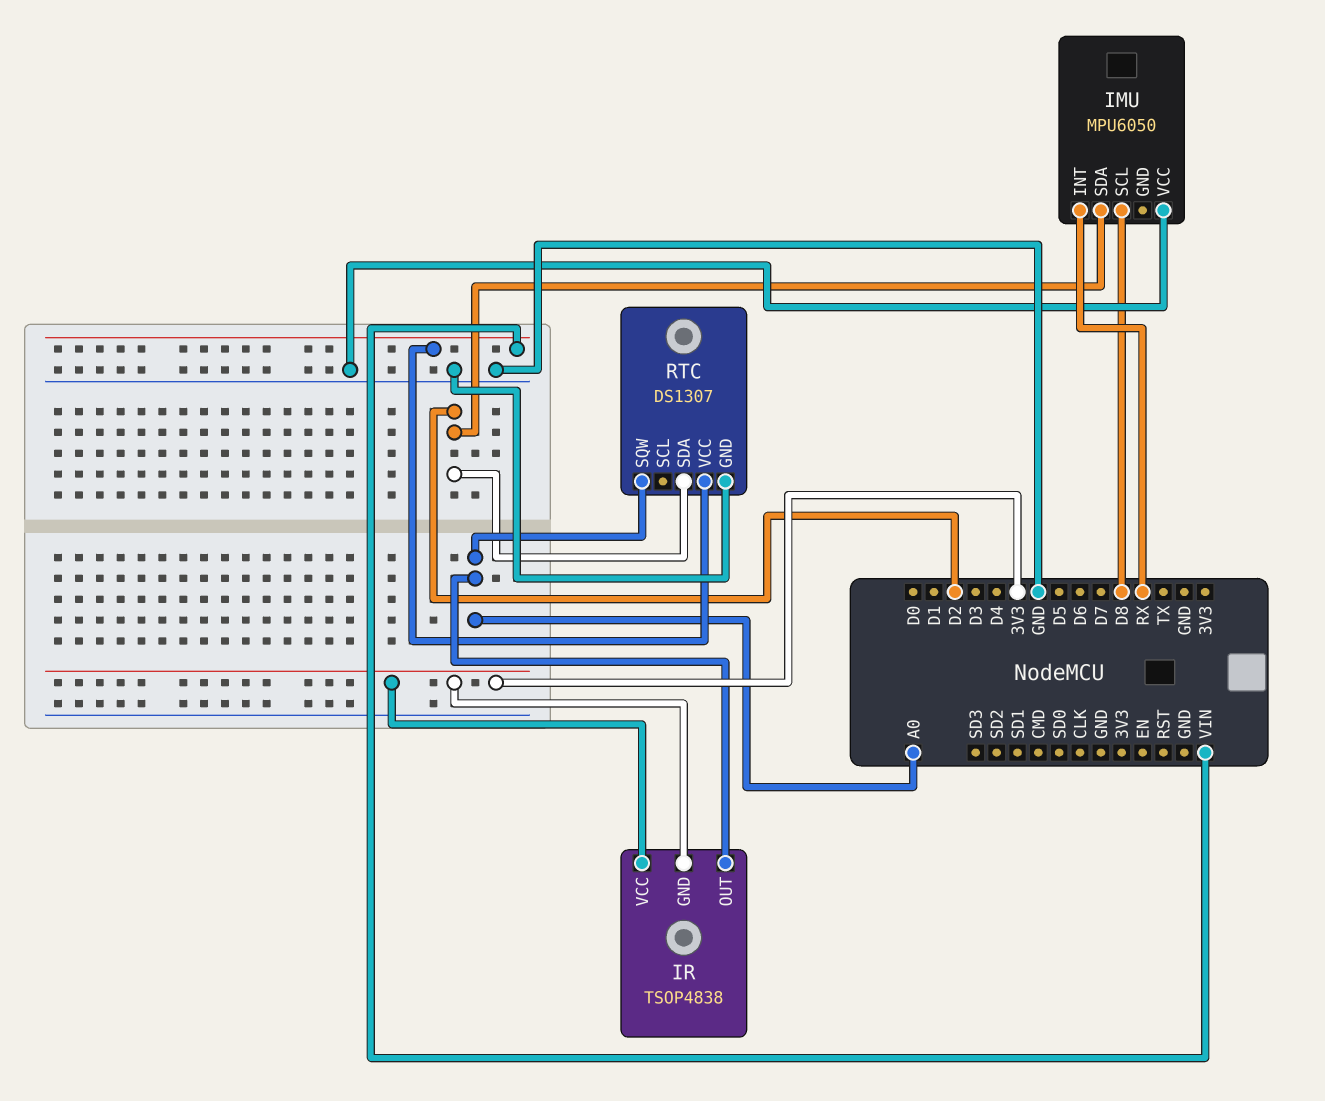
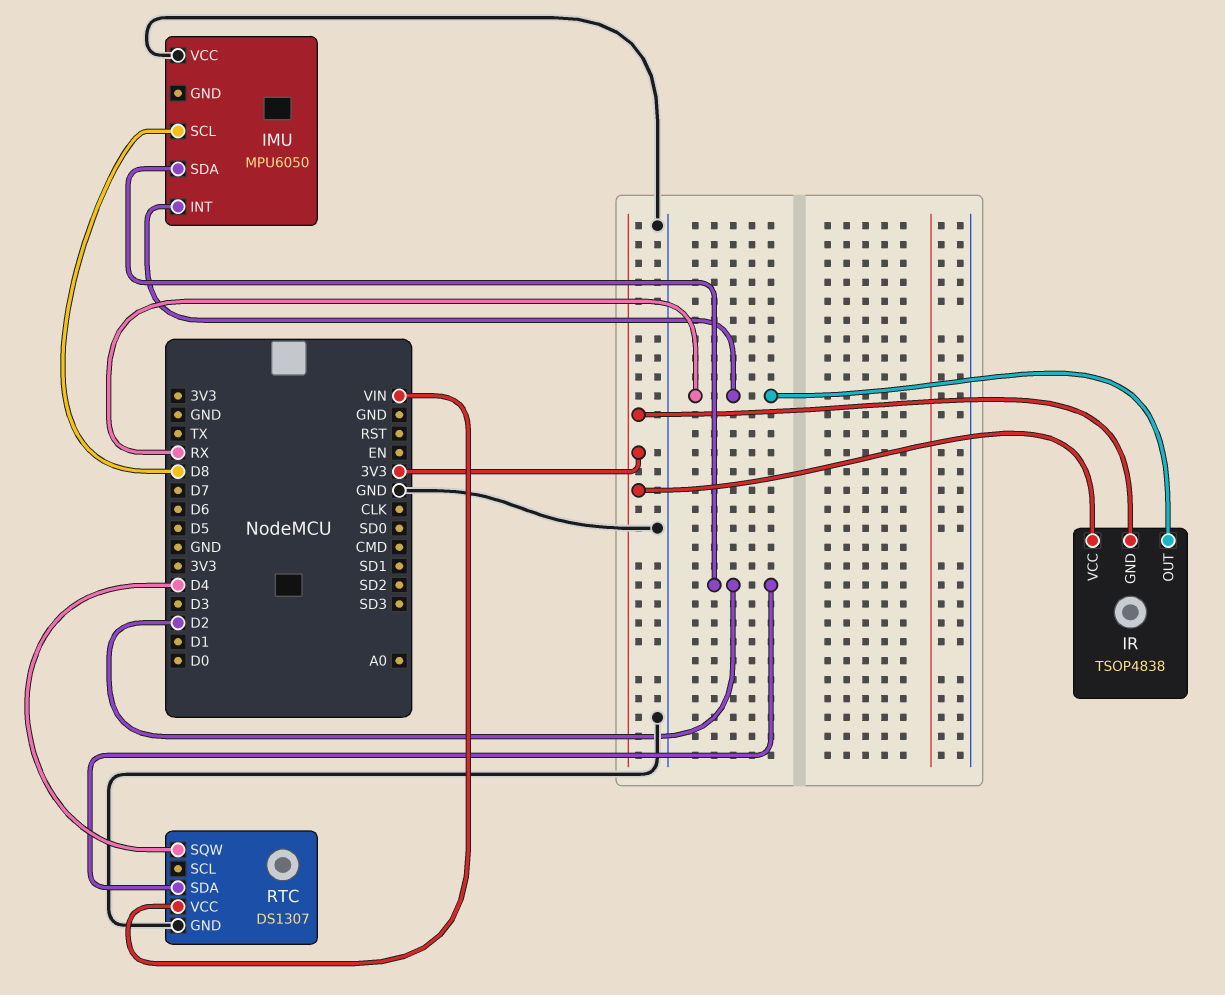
IR pin OUT: A0 -> RX
RTC pin SQW: A0 -> D4

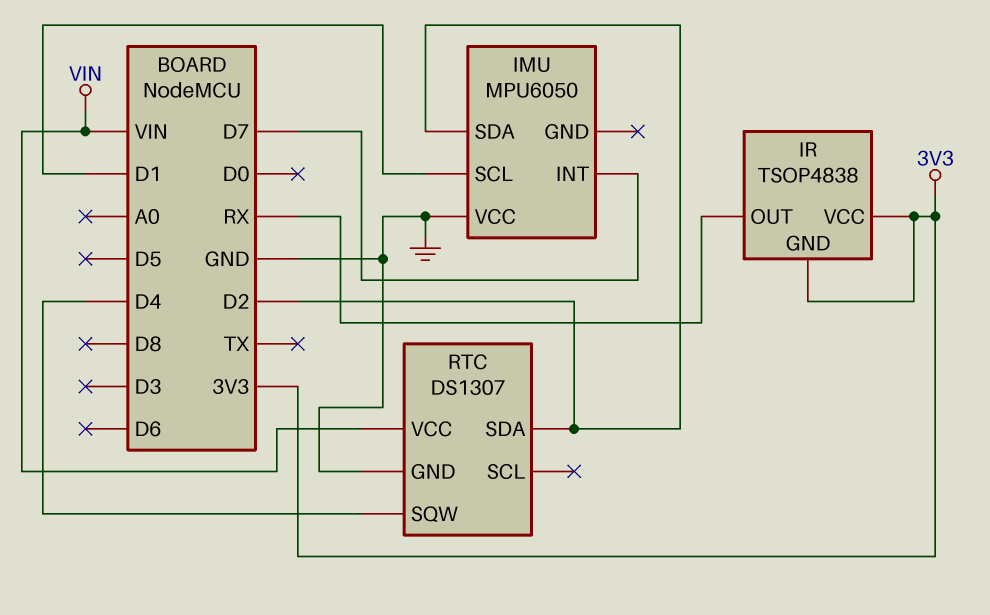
IMU pin INT: RX -> D7
IMU pin SCL: D8 -> D1

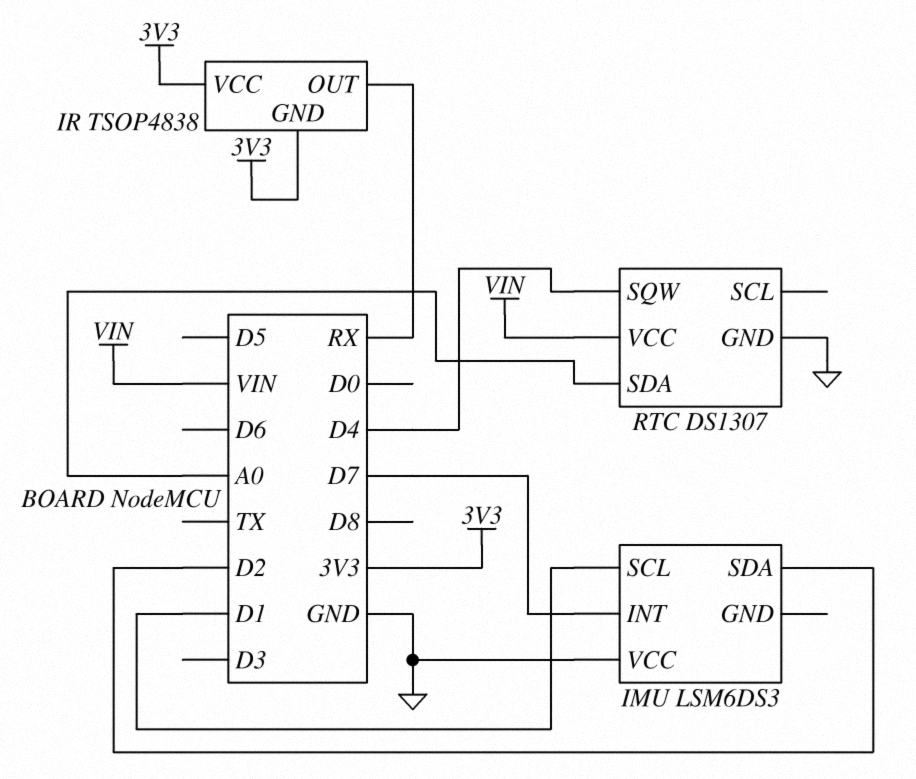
IMU: MPU6050 -> LSM6DS3
RTC pin SDA: D2 -> A0

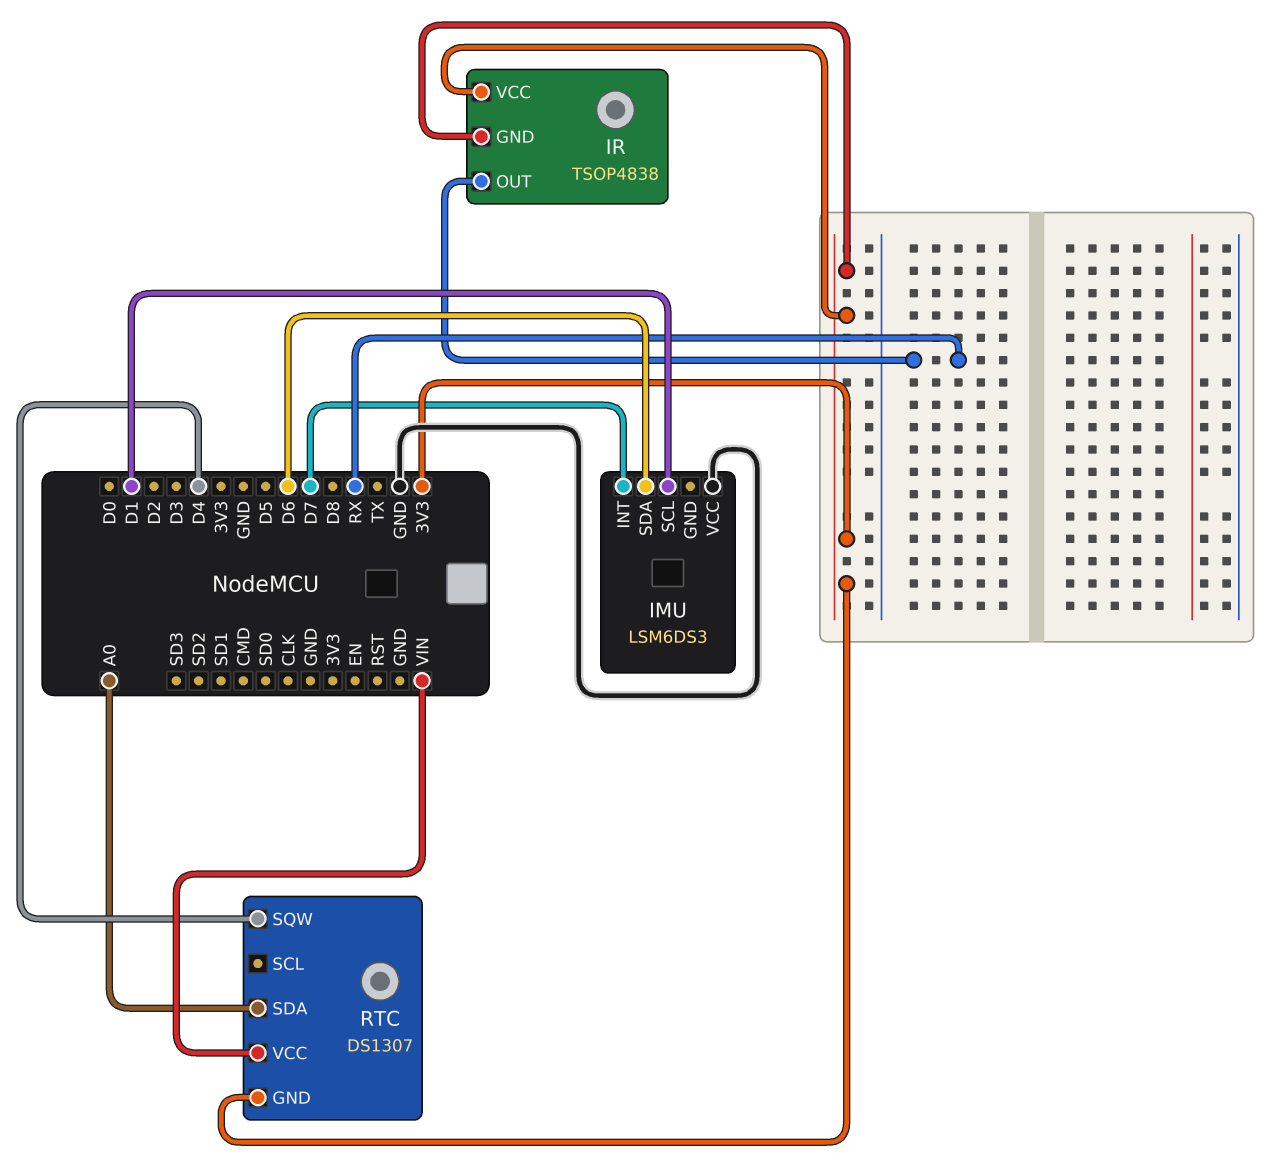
IMU pin SDA: D2 -> D6
RTC pin GND: GND -> 3V3

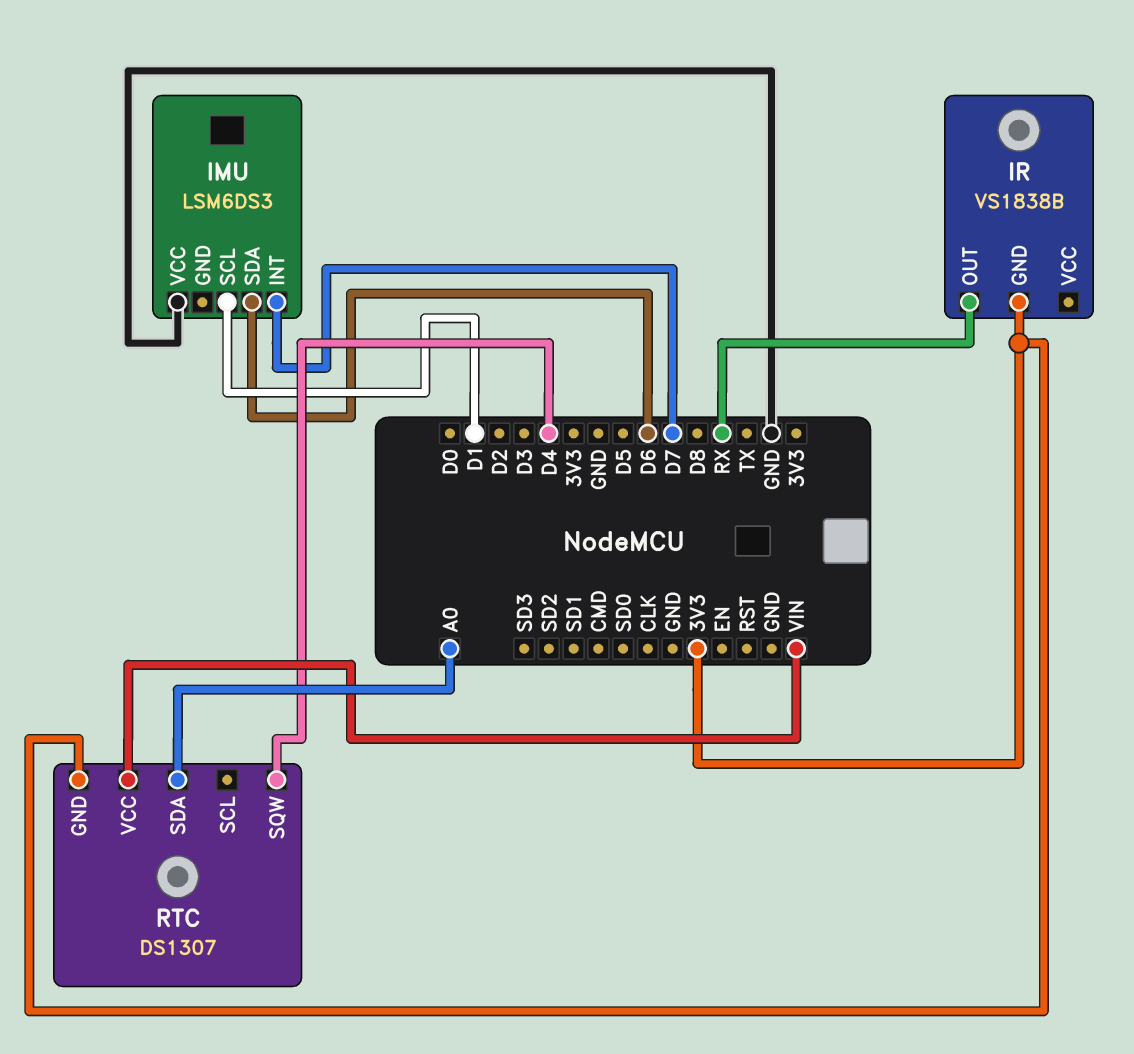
IR: TSOP4838 -> VS1838B
IR pin VCC: 3V3 -> none

